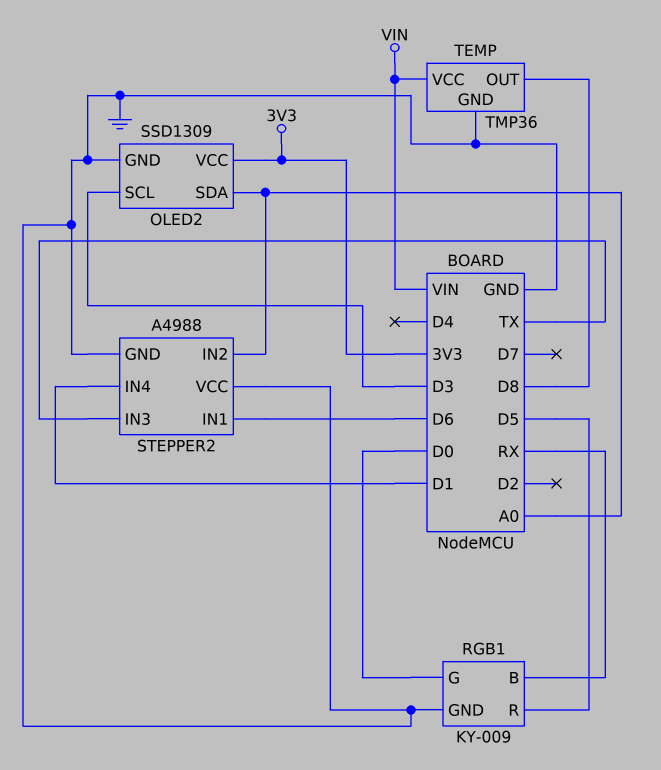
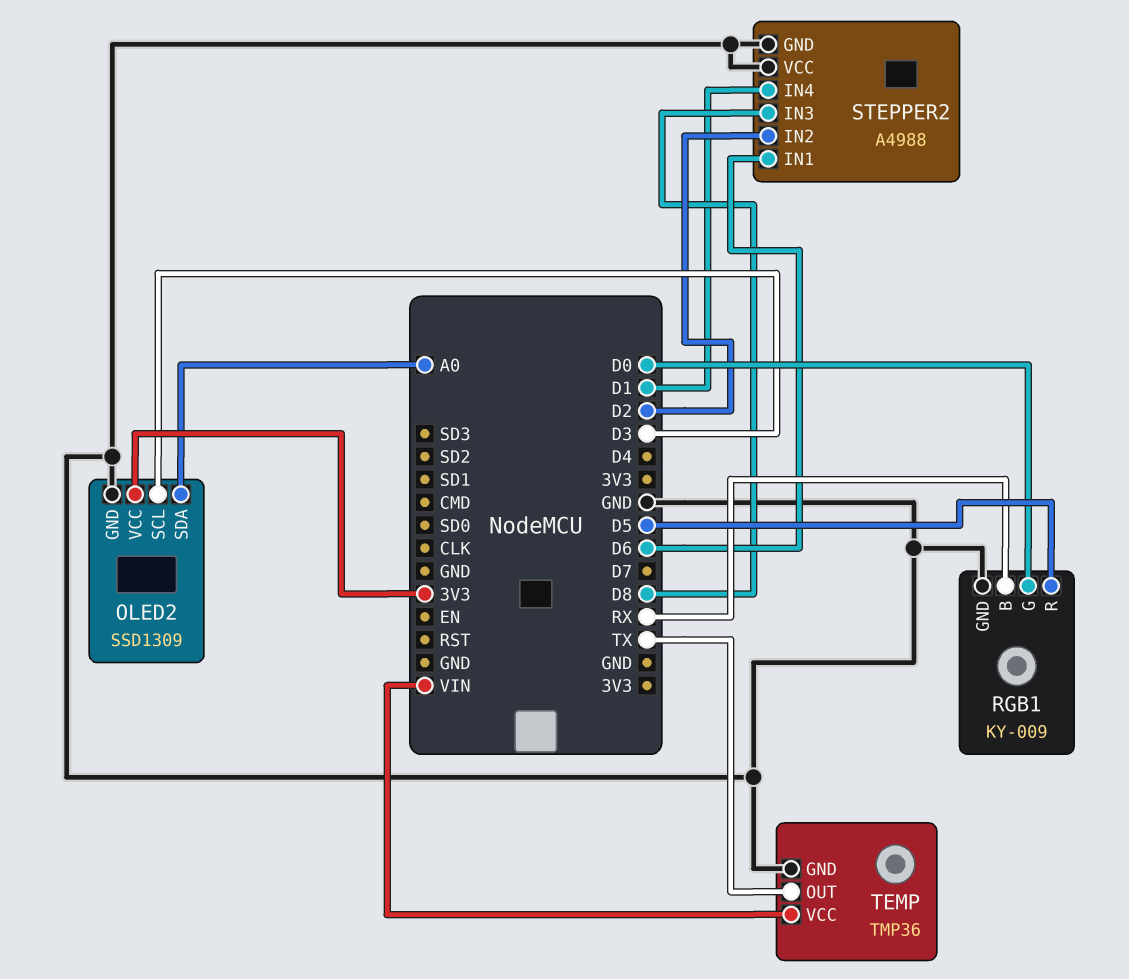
STEPPER2 pin IN2: A0 -> D2
STEPPER2 pin IN3: TX -> D8
TEMP pin OUT: D8 -> TX

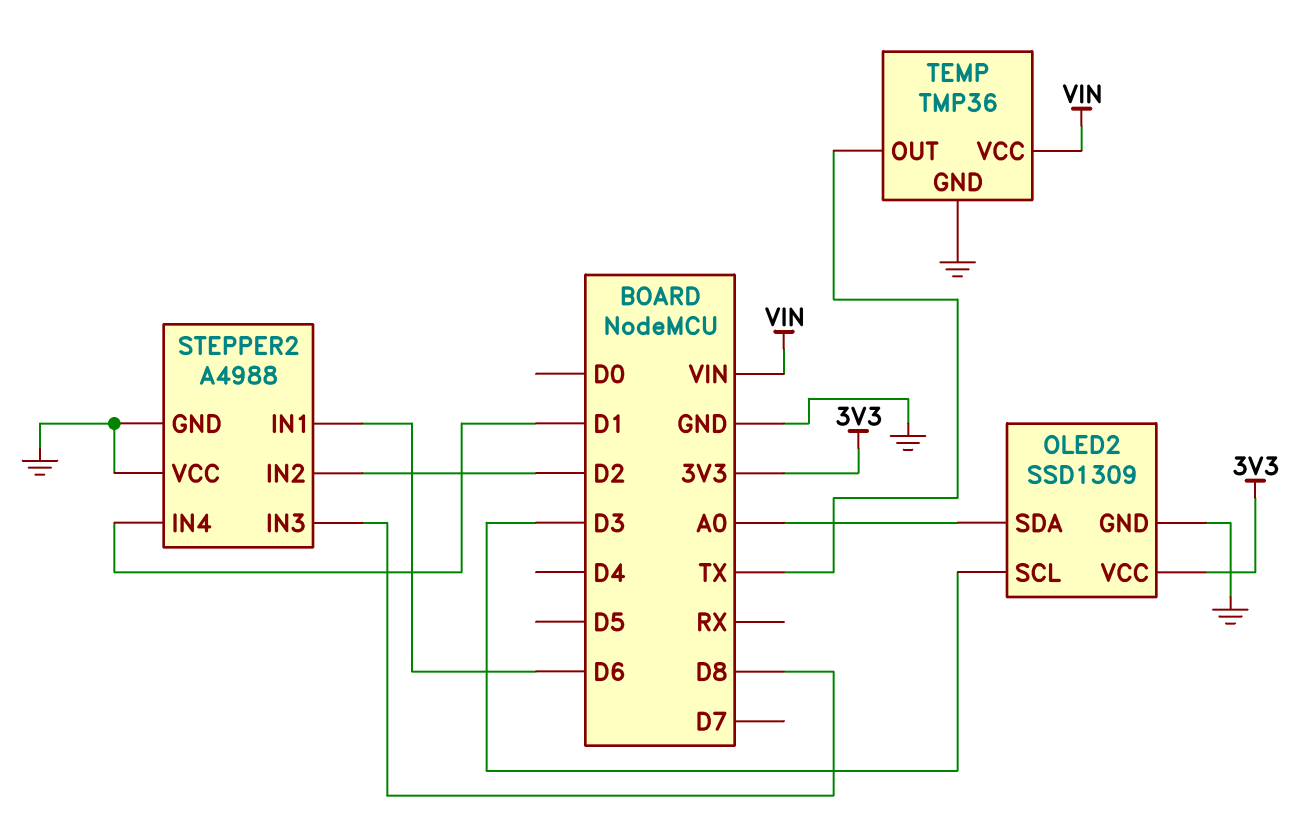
RGB1: KY-009 -> none
RGB1 pin B: RX -> none
RGB1 pin G: D0 -> none
RGB1 pin GND: GND -> none
RGB1 pin R: D5 -> none

